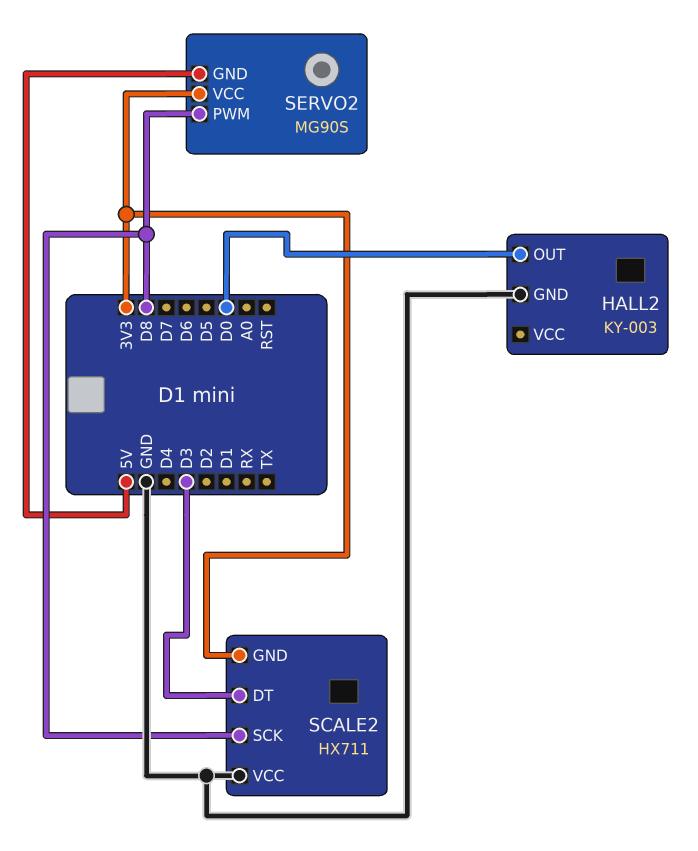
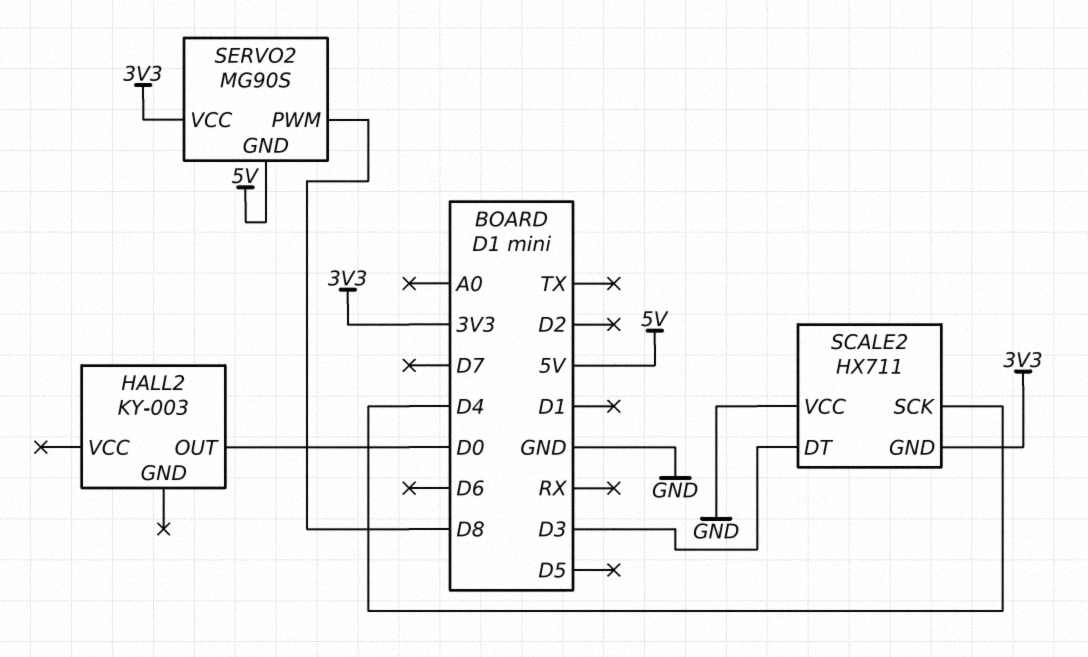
HALL2 pin GND: GND -> none
SCALE2 pin SCK: D8 -> D4

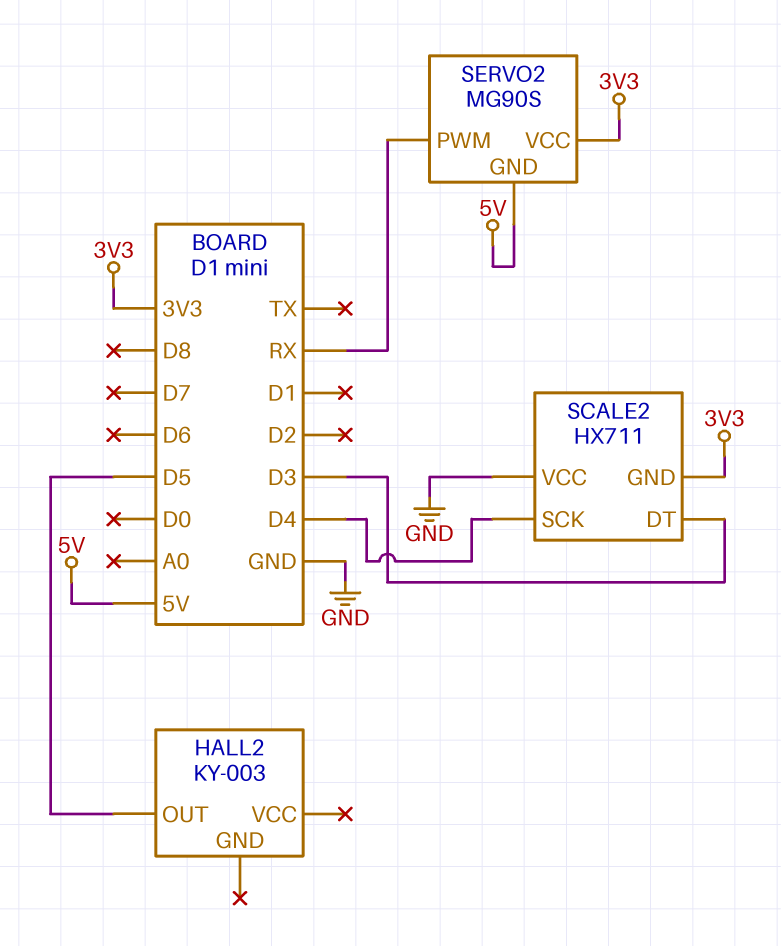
HALL2 pin OUT: D0 -> D5
SERVO2 pin PWM: D8 -> RX

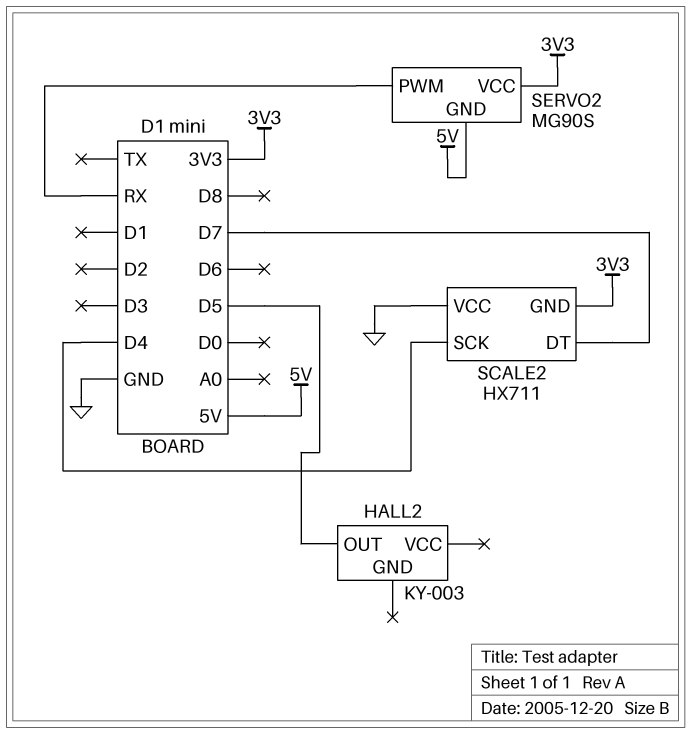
SCALE2 pin DT: D3 -> D7

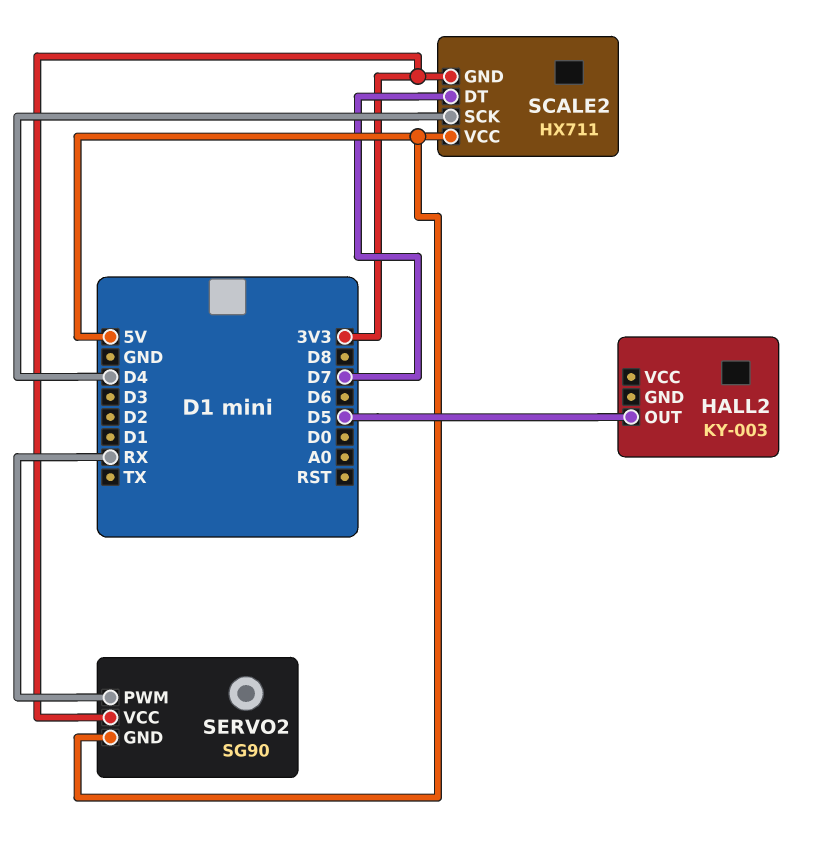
SCALE2 pin VCC: GND -> 5V
SERVO2: MG90S -> SG90

